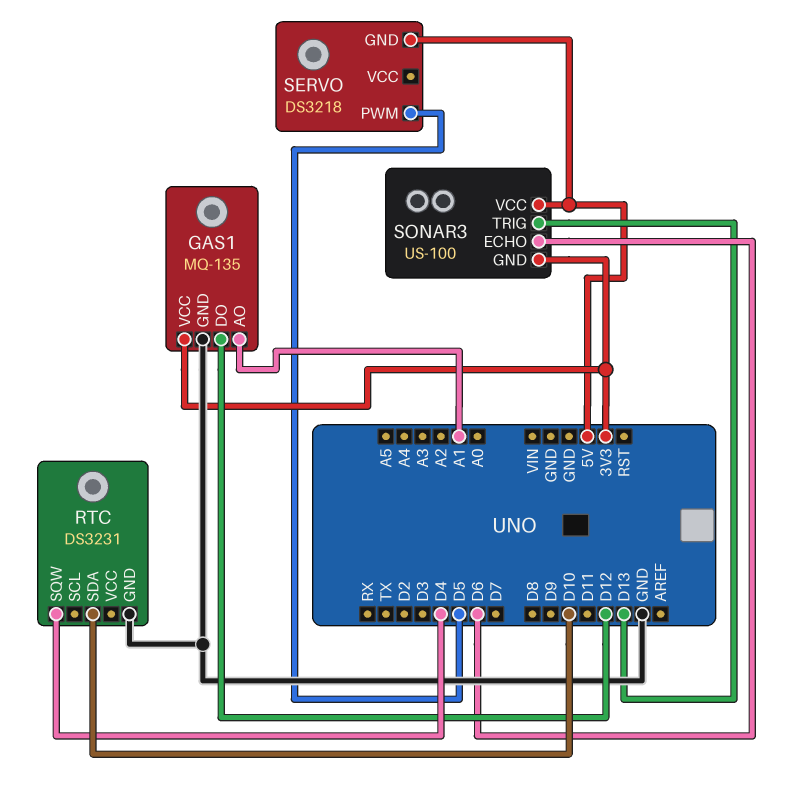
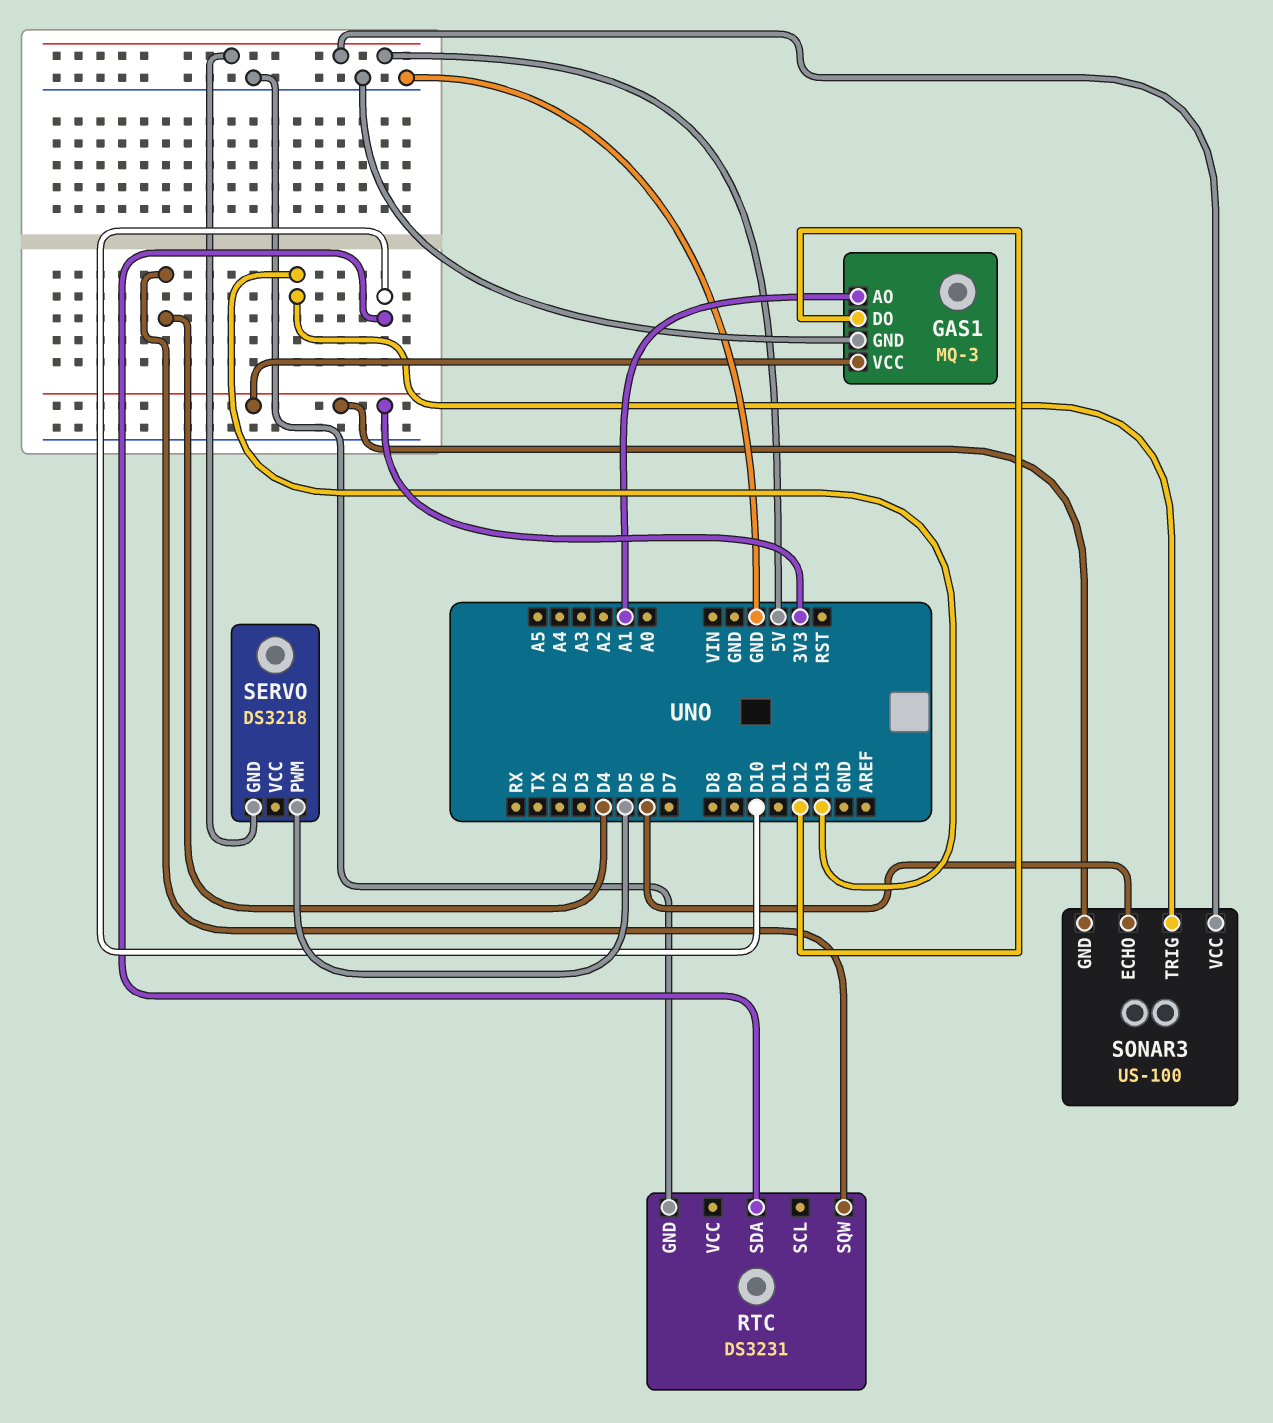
GAS1: MQ-135 -> MQ-3

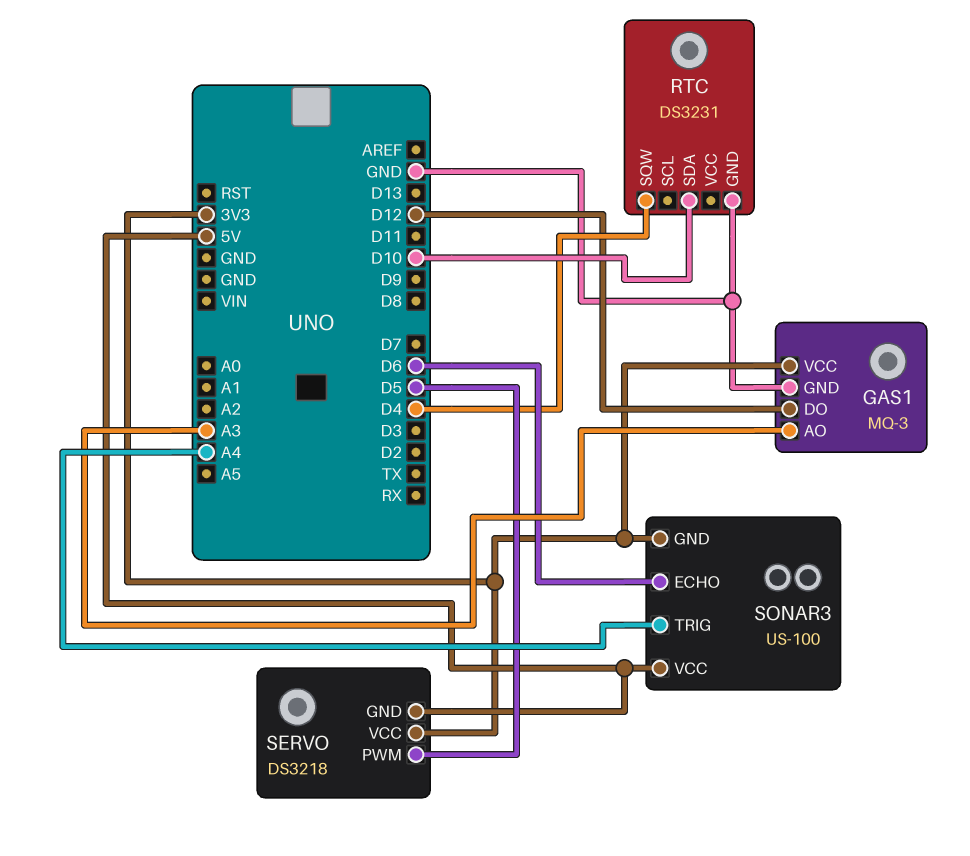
GAS1 pin AO: A1 -> A3
SERVO pin VCC: none -> 3V3
SONAR3 pin TRIG: D13 -> A4

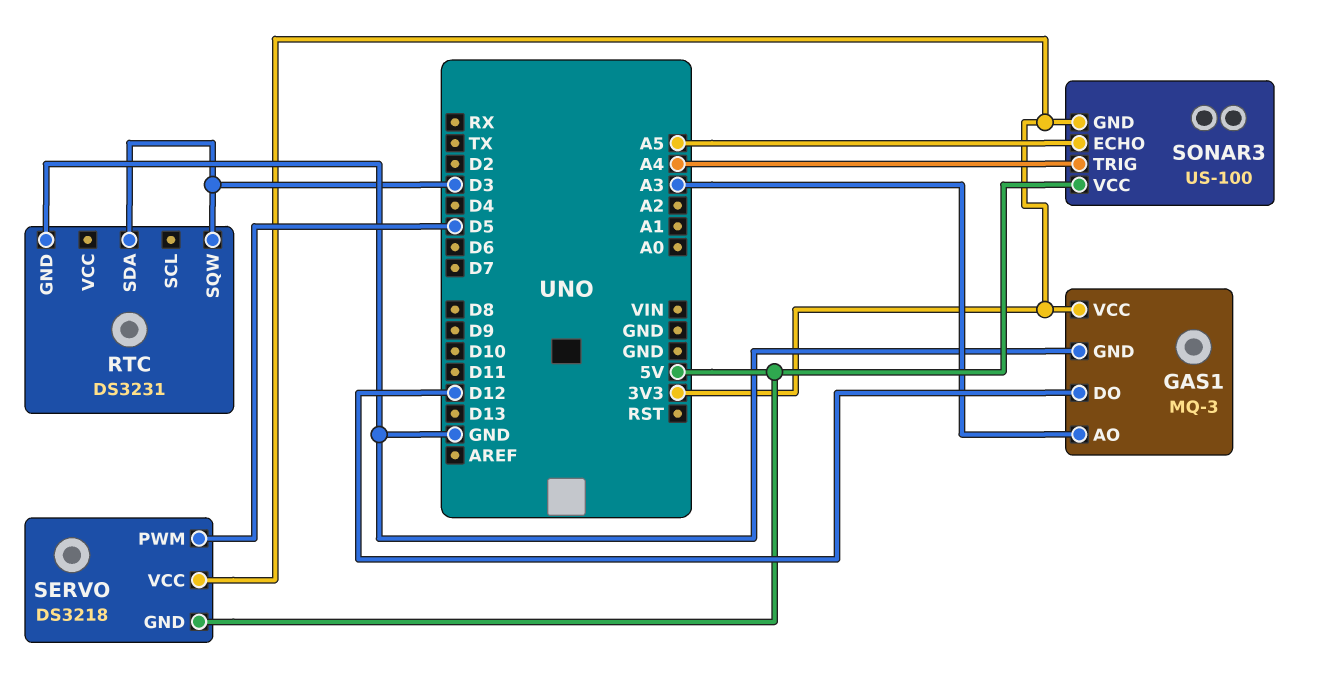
RTC pin SDA: D10 -> D3
RTC pin SQW: D4 -> D3
SONAR3 pin ECHO: D6 -> A5

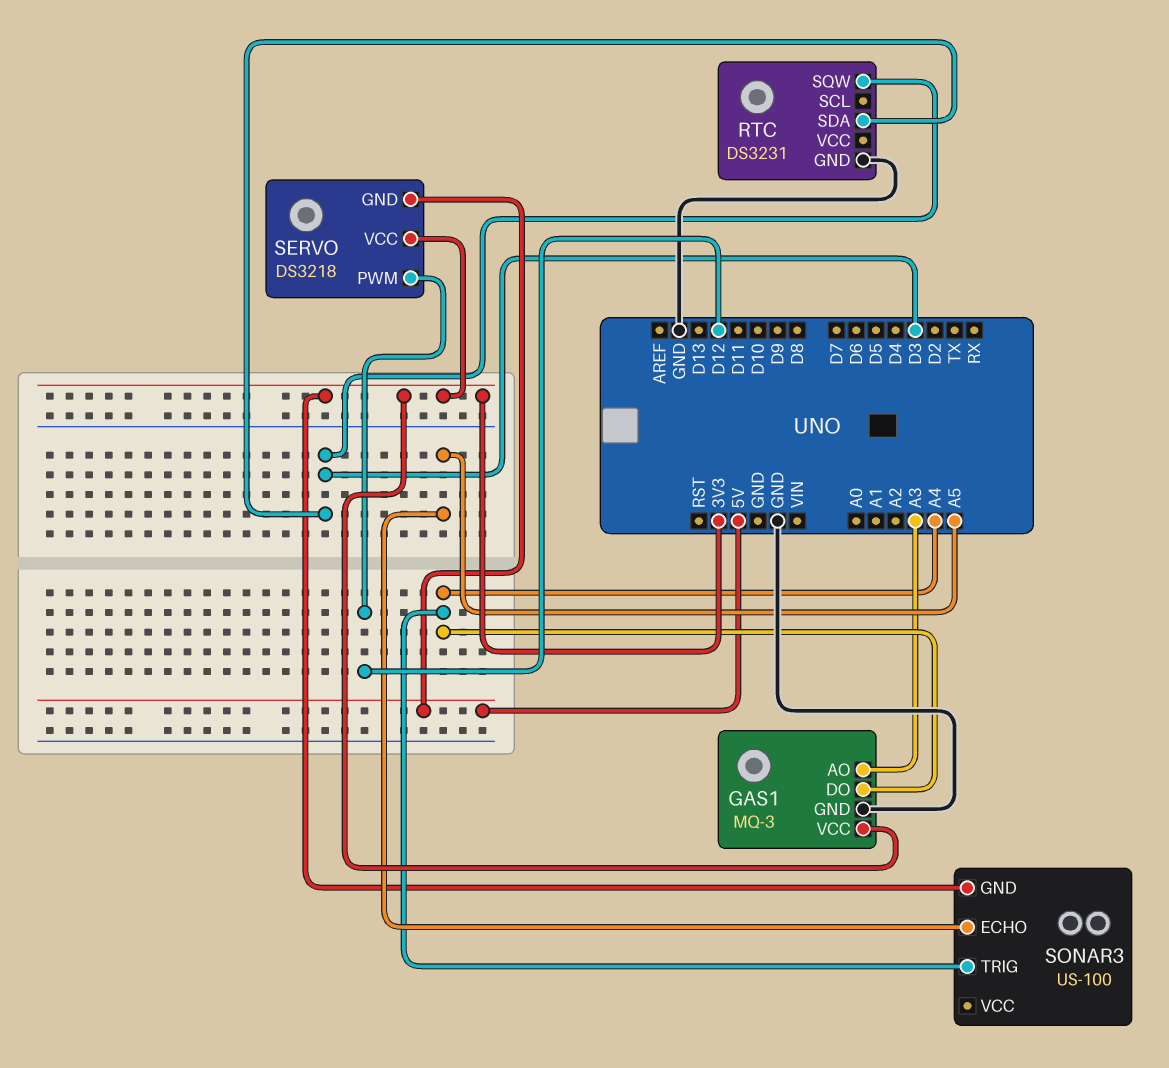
GAS1 pin DO: D12 -> A4
SERVO pin PWM: D5 -> D12
SONAR3 pin VCC: 5V -> none

